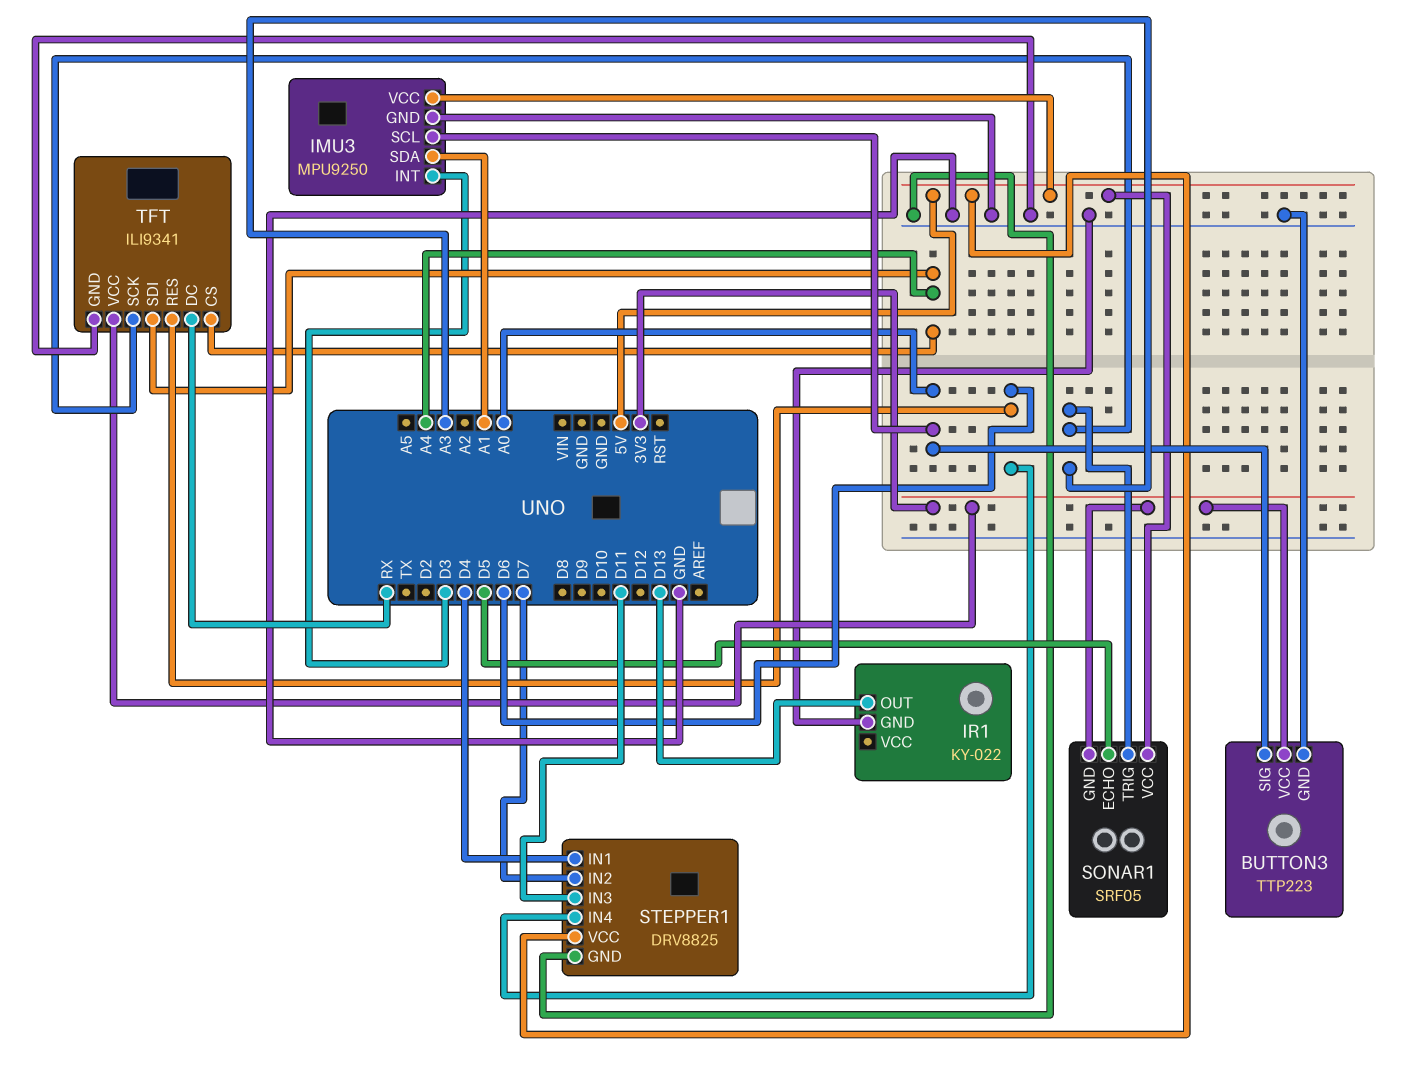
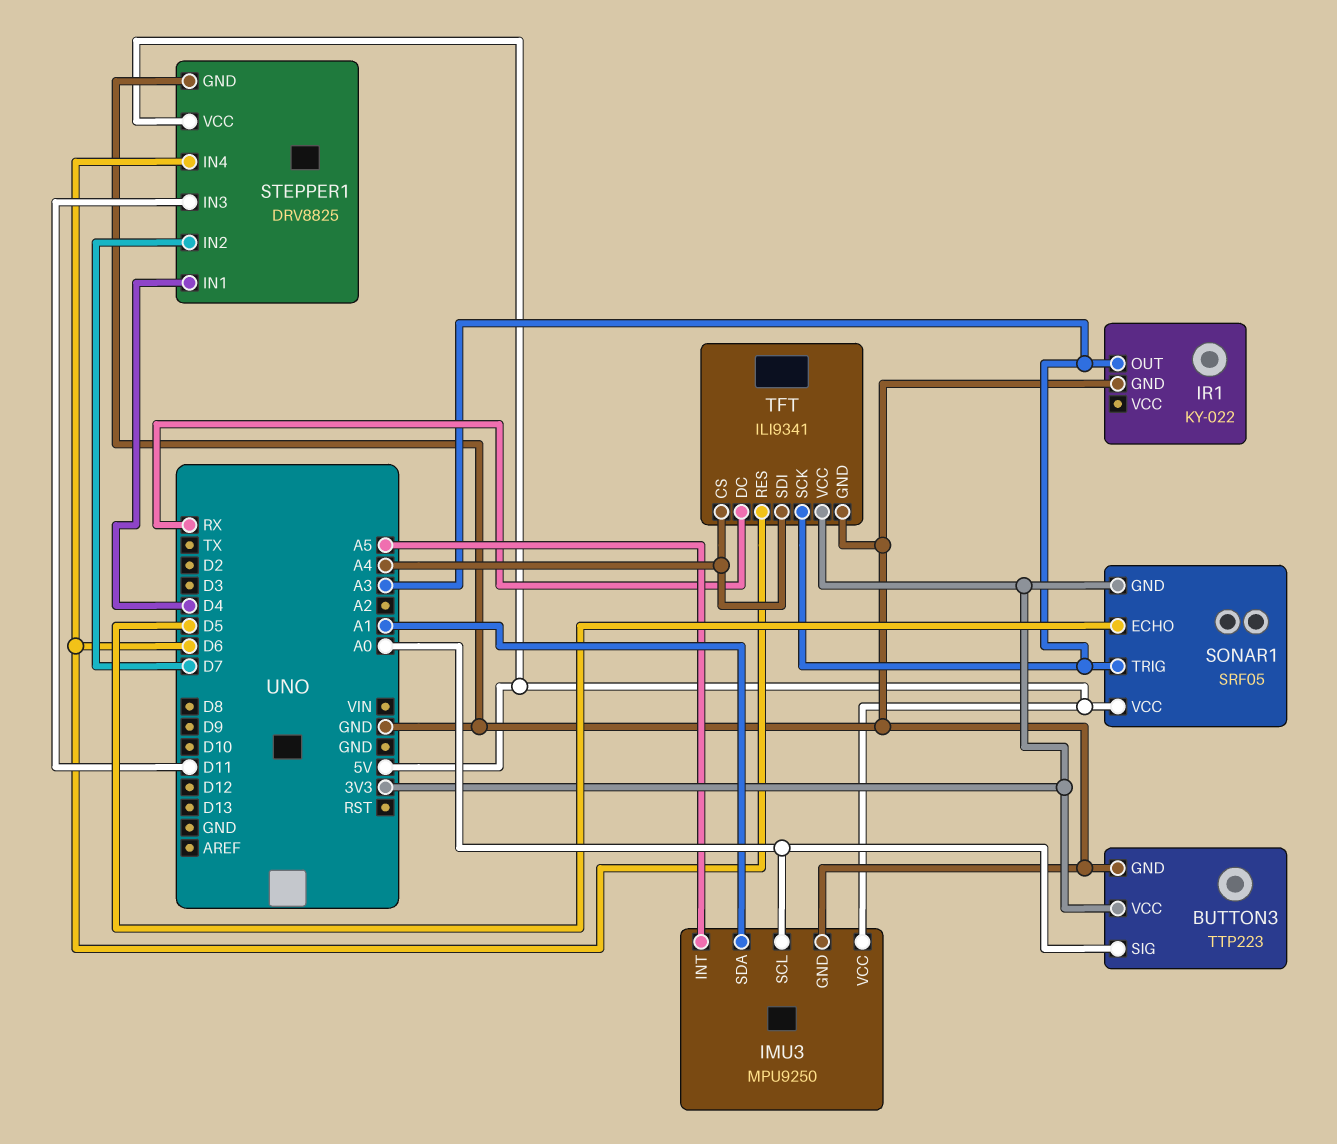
IMU3 pin INT: D3 -> A5
IR1 pin OUT: D13 -> A3

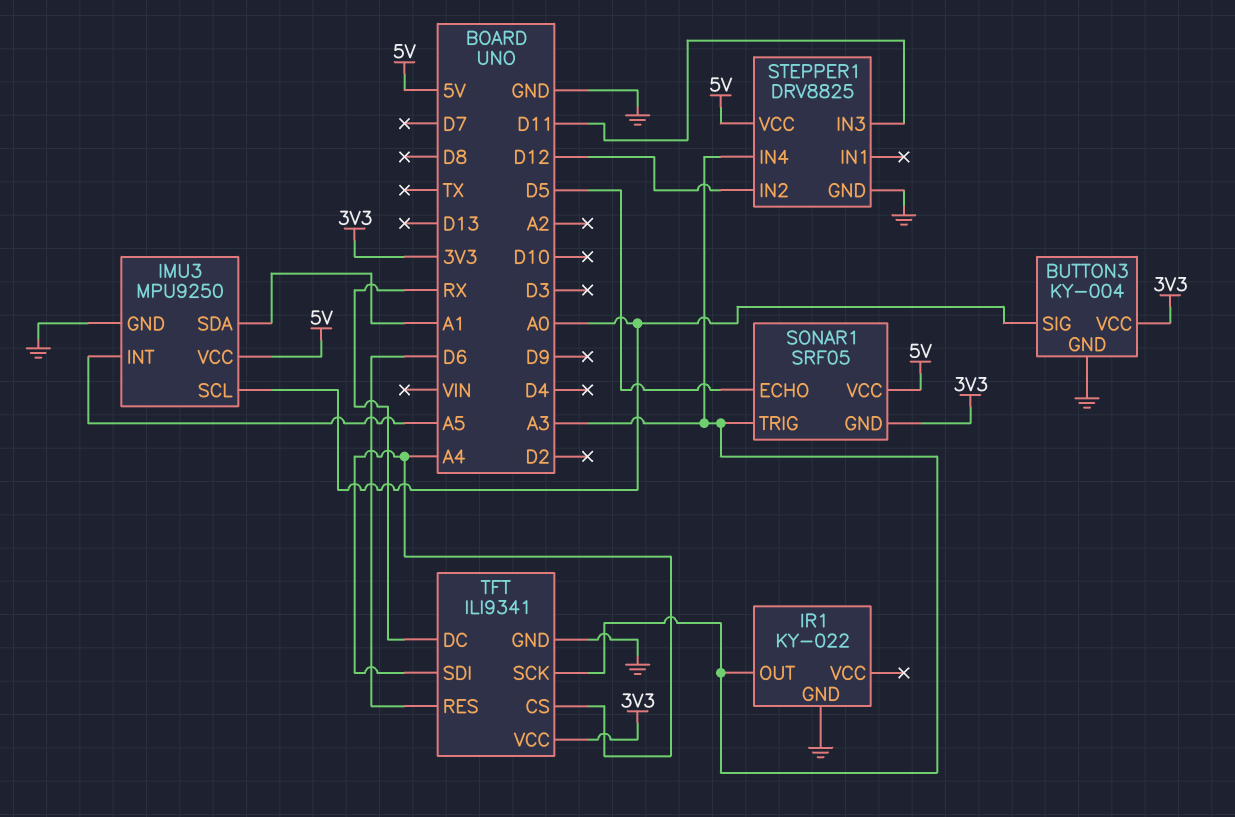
BUTTON3: TTP223 -> KY-004
STEPPER1 pin IN1: D4 -> none
STEPPER1 pin IN2: D7 -> D12
STEPPER1 pin IN4: D6 -> A3

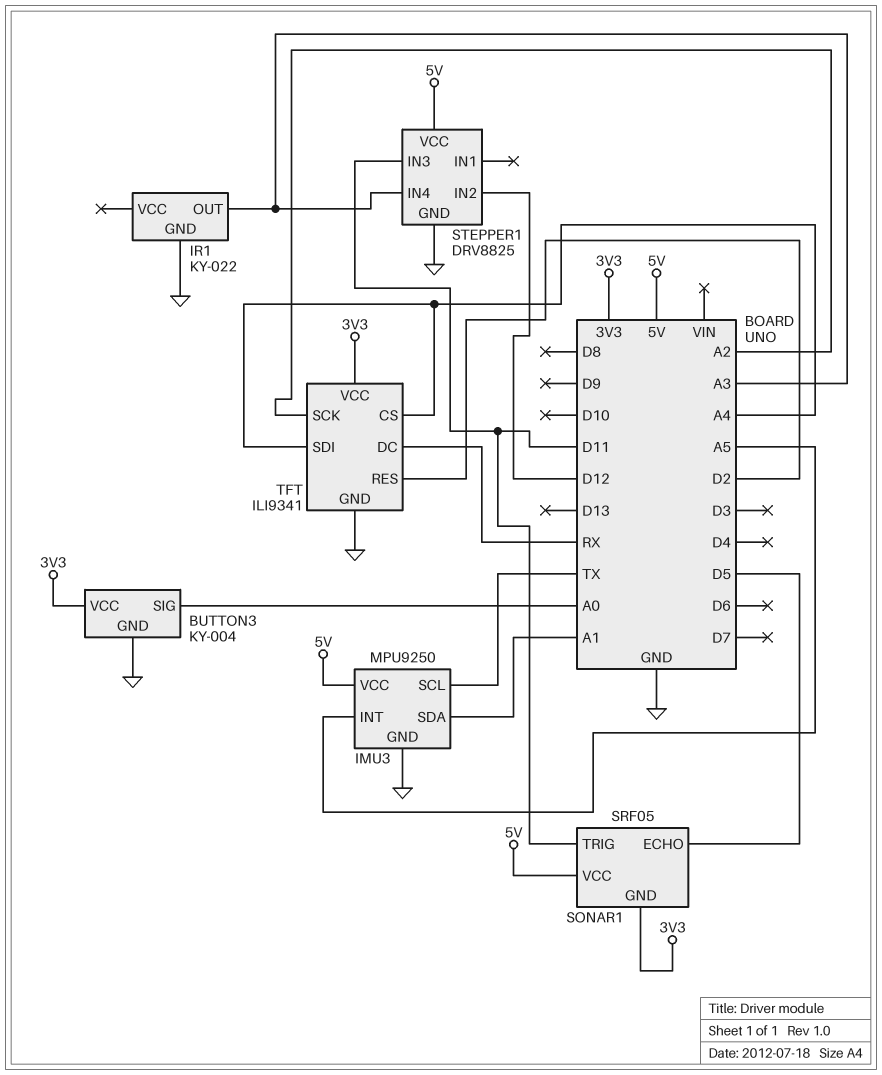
IMU3 pin SCL: A0 -> TX
SONAR1 pin TRIG: A3 -> D11
TFT pin RES: D6 -> D2
TFT pin SCK: A3 -> A2

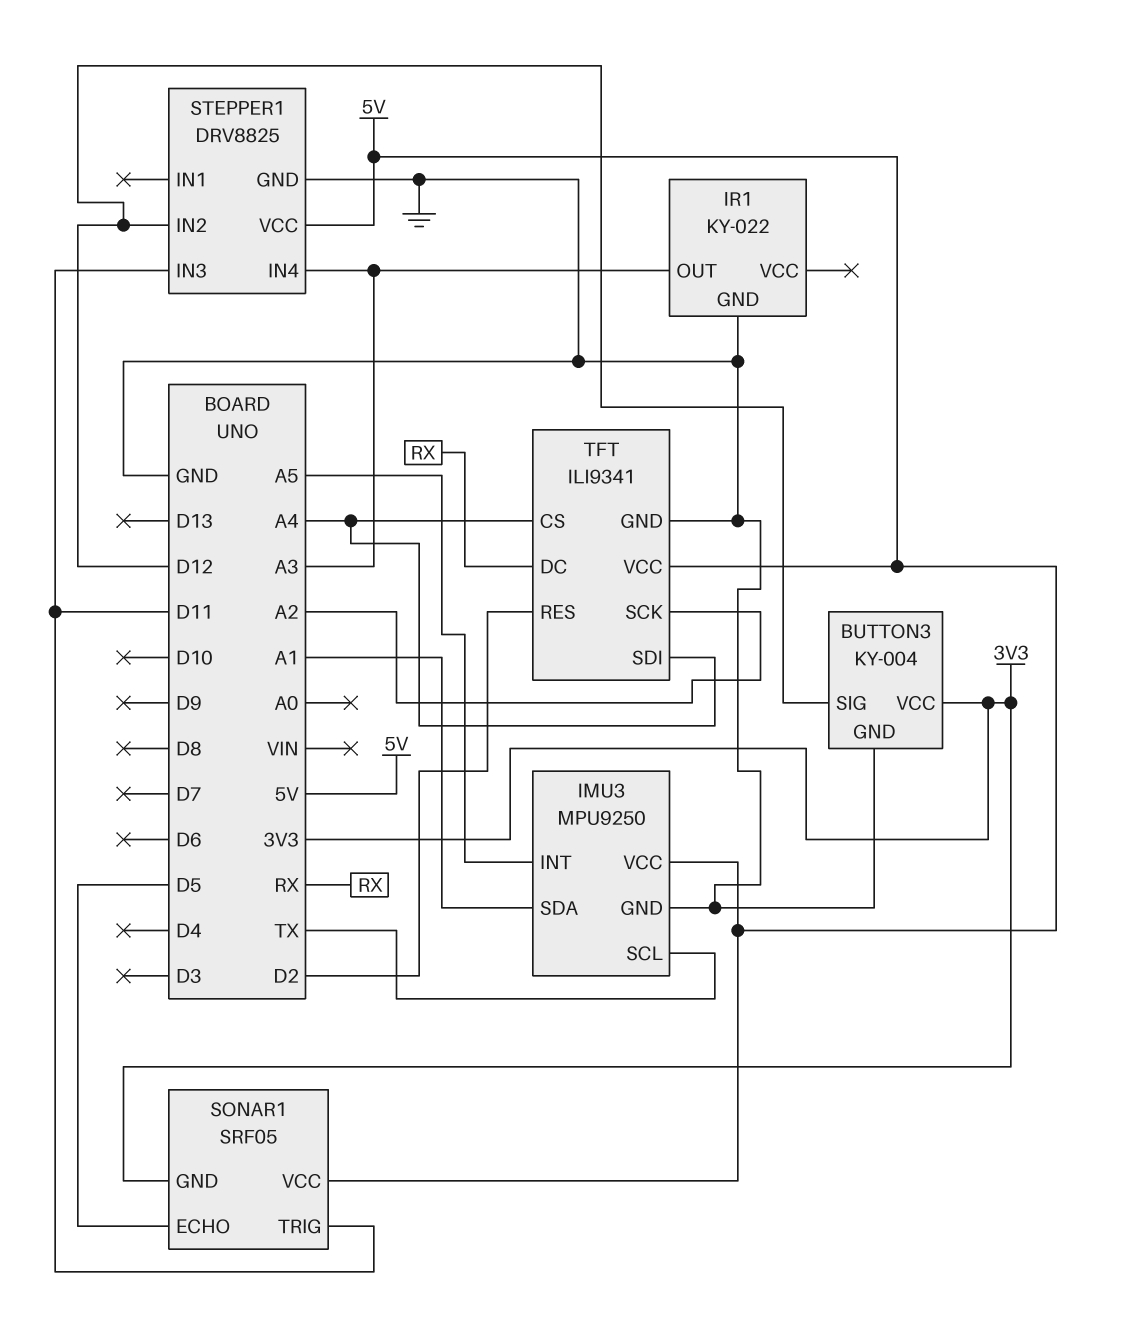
BUTTON3 pin SIG: A0 -> D12
TFT pin VCC: 3V3 -> 5V

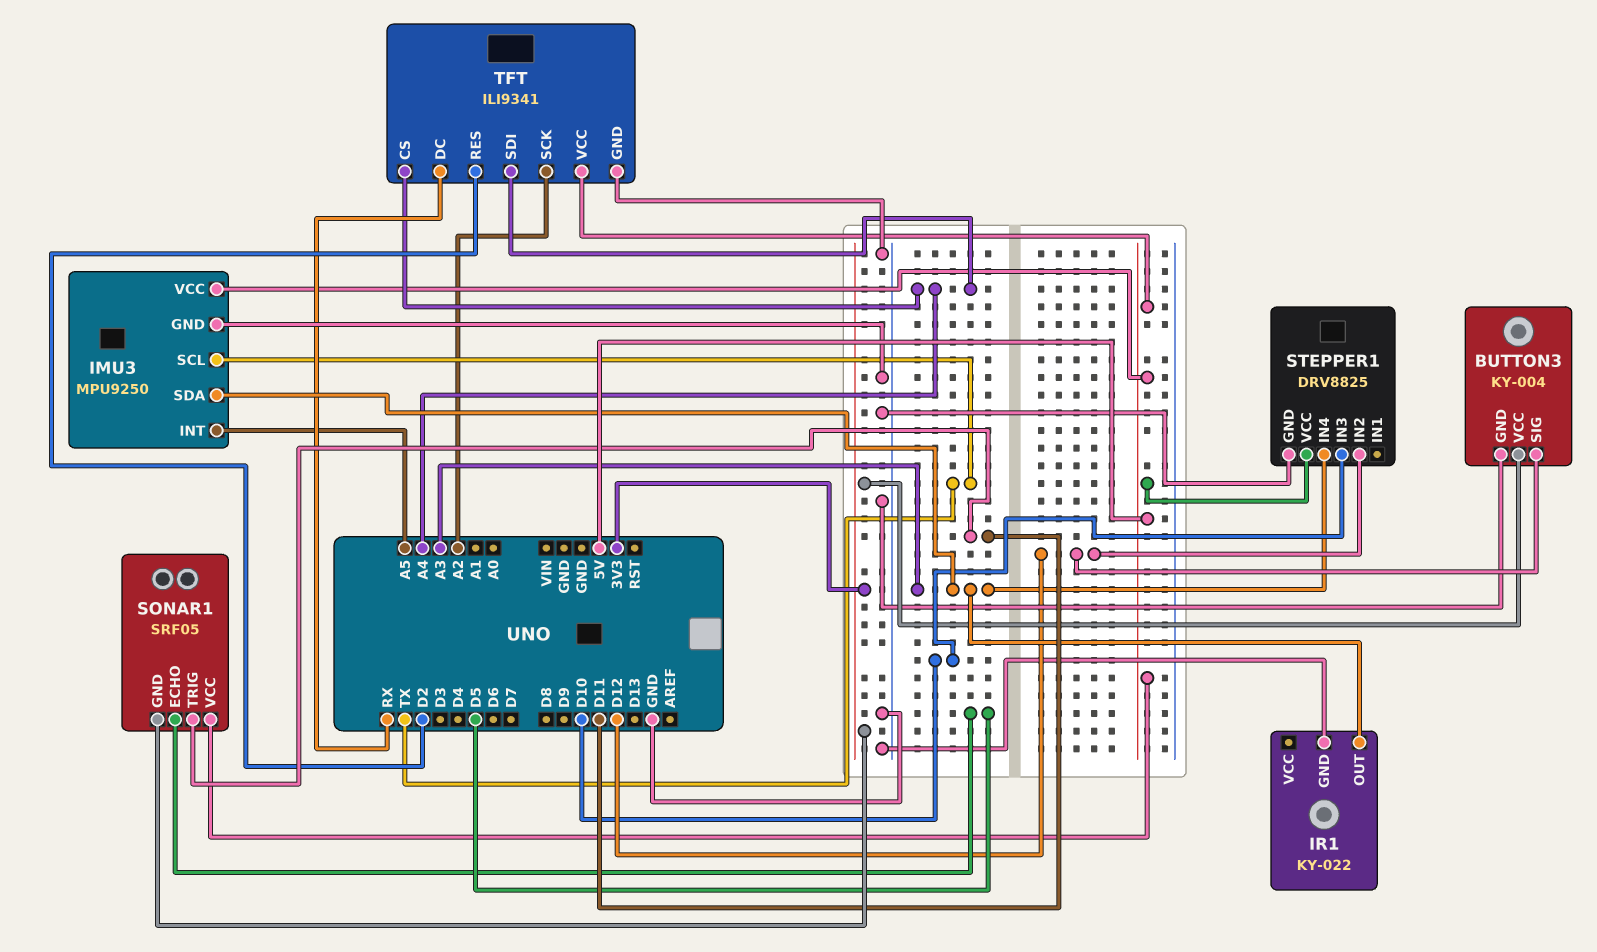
IMU3 pin SDA: A1 -> A3
STEPPER1 pin IN3: D11 -> D10

